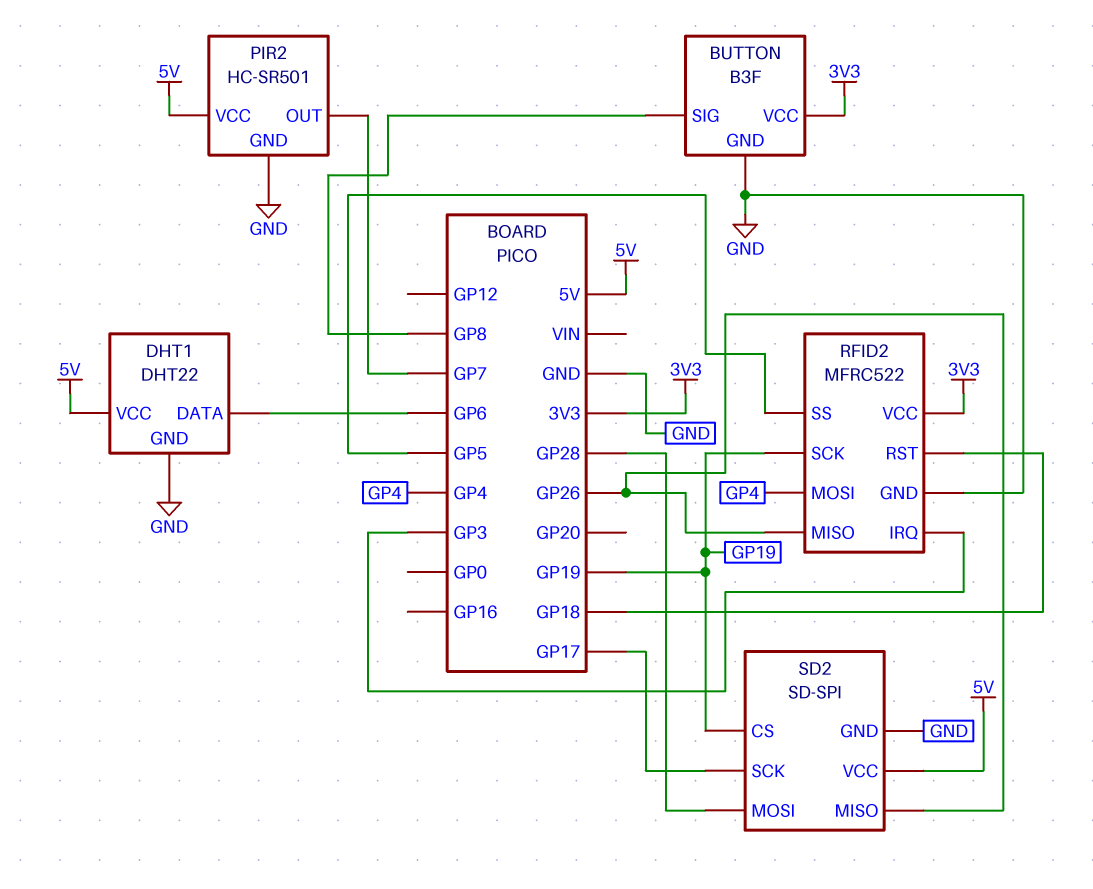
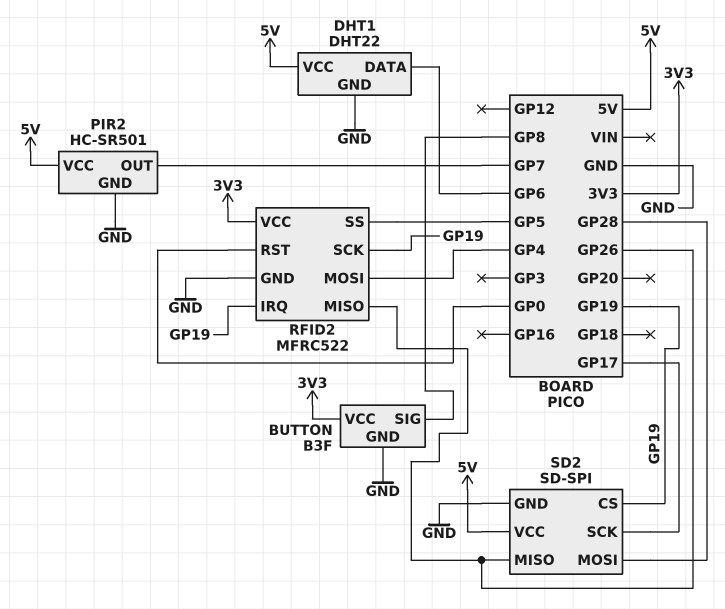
RFID2 pin IRQ: GP3 -> GP19
RFID2 pin RST: GP18 -> GP0

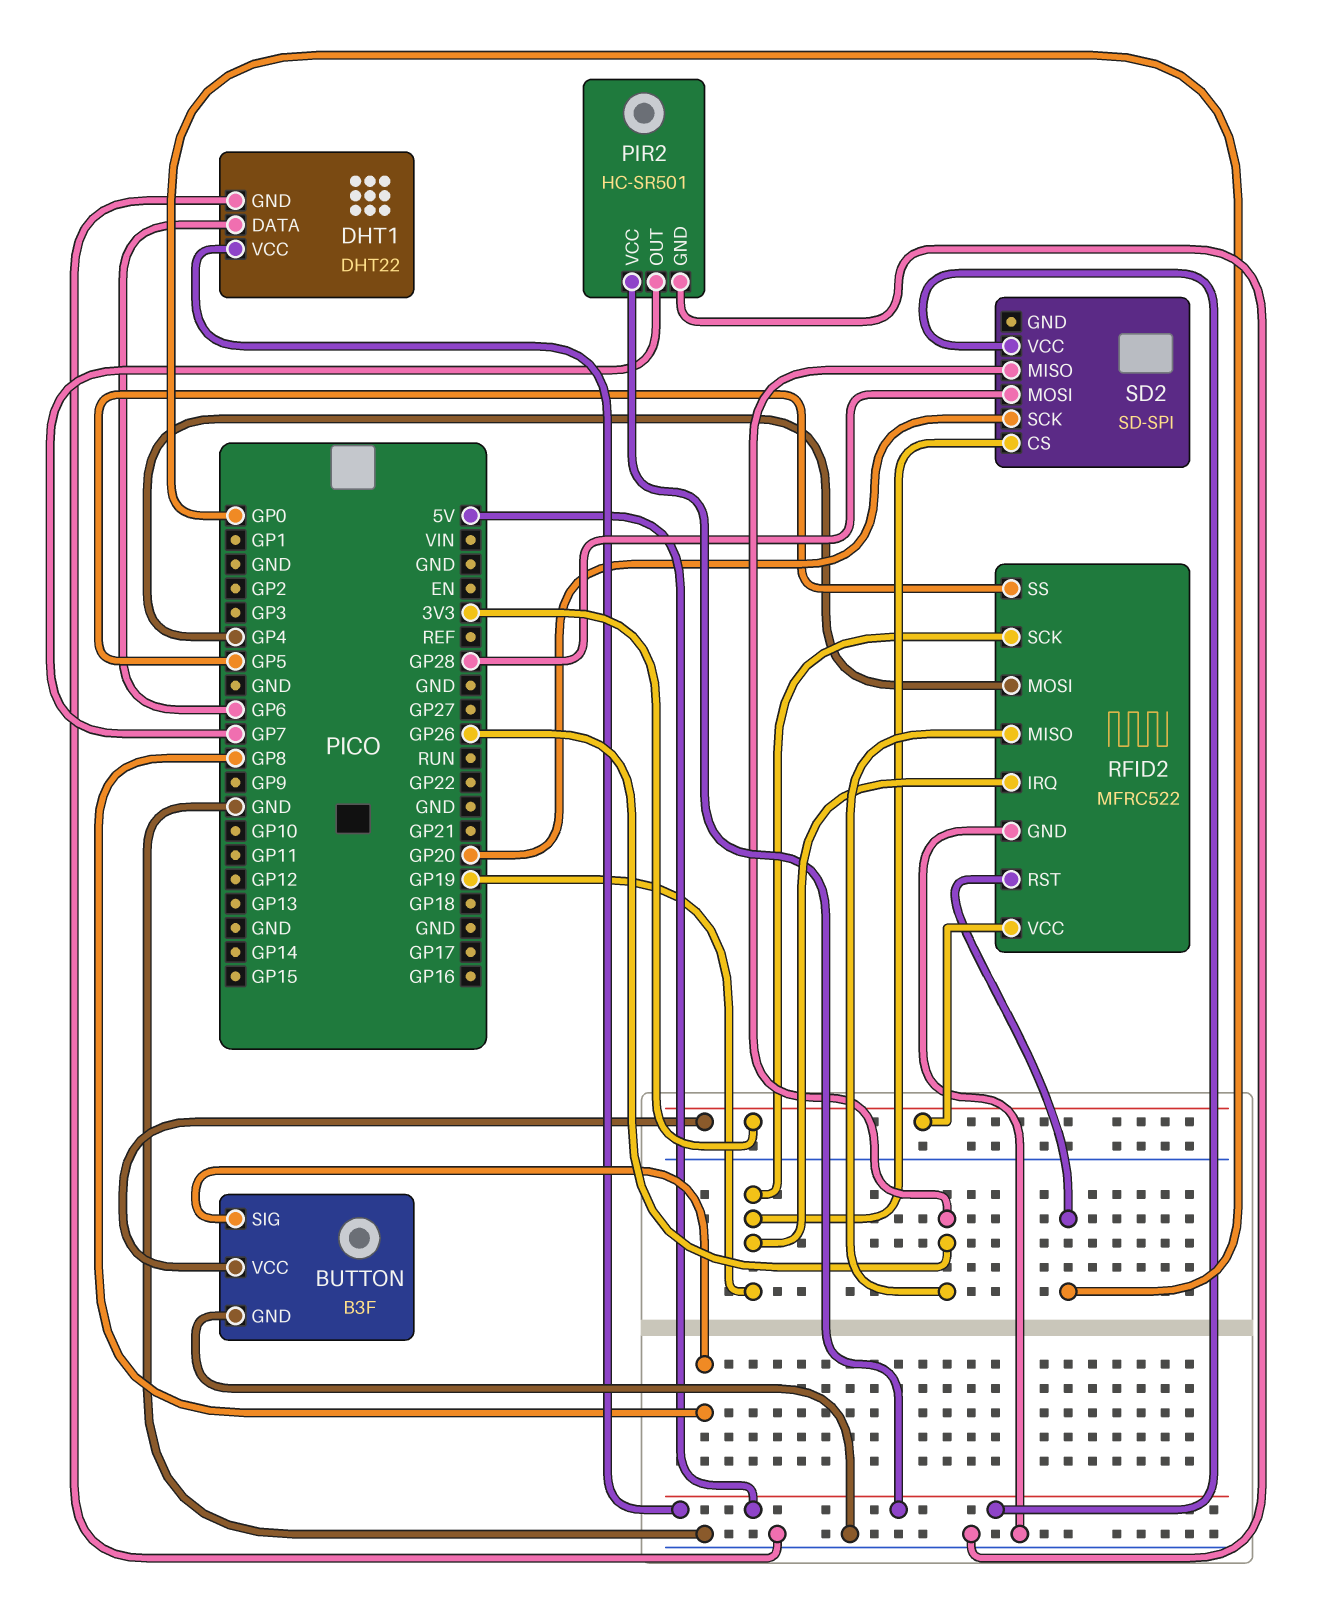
SD2 pin GND: GND -> none
SD2 pin SCK: GP17 -> GP20

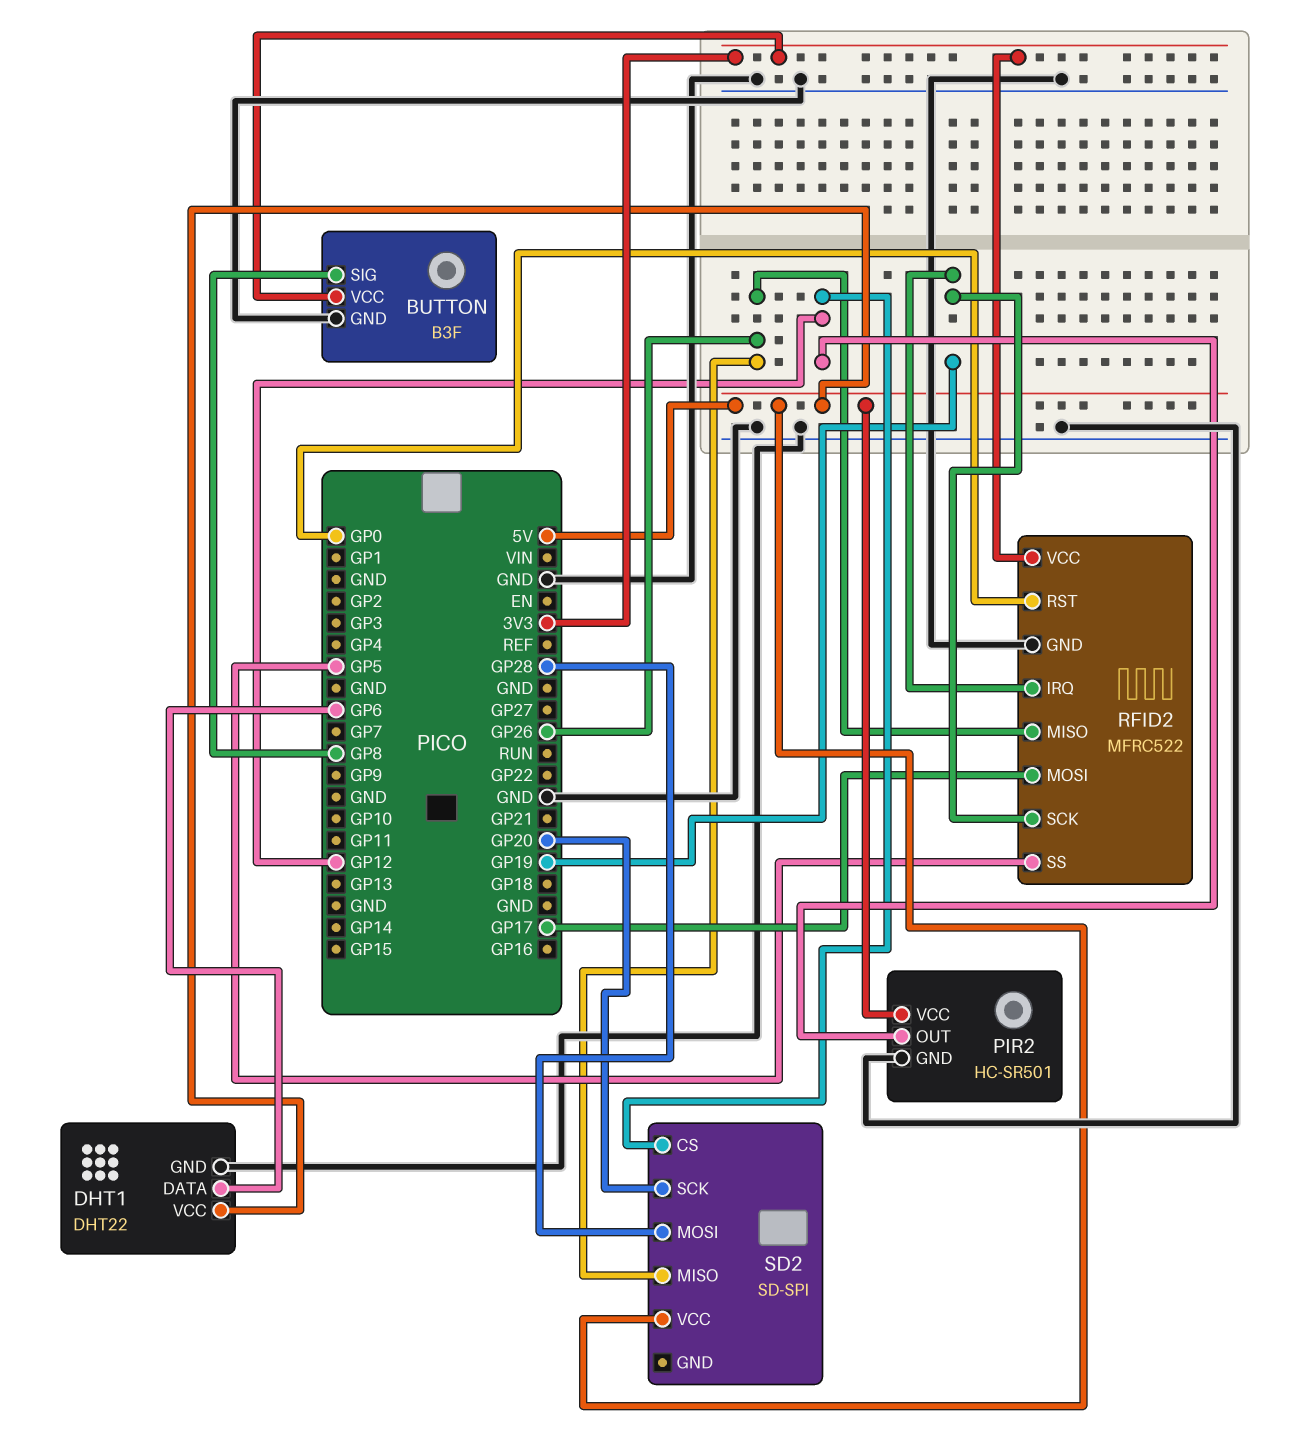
PIR2 pin OUT: GP7 -> GP12
RFID2 pin MOSI: GP4 -> GP17
SD2 pin CS: GP19 -> GP12

